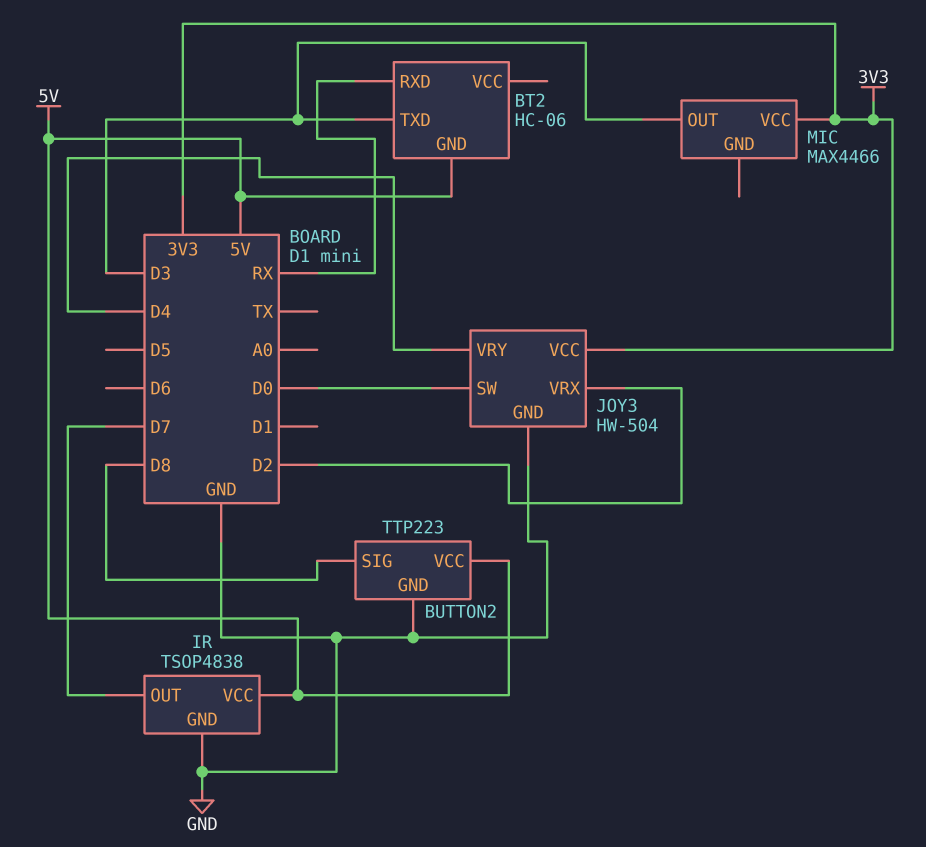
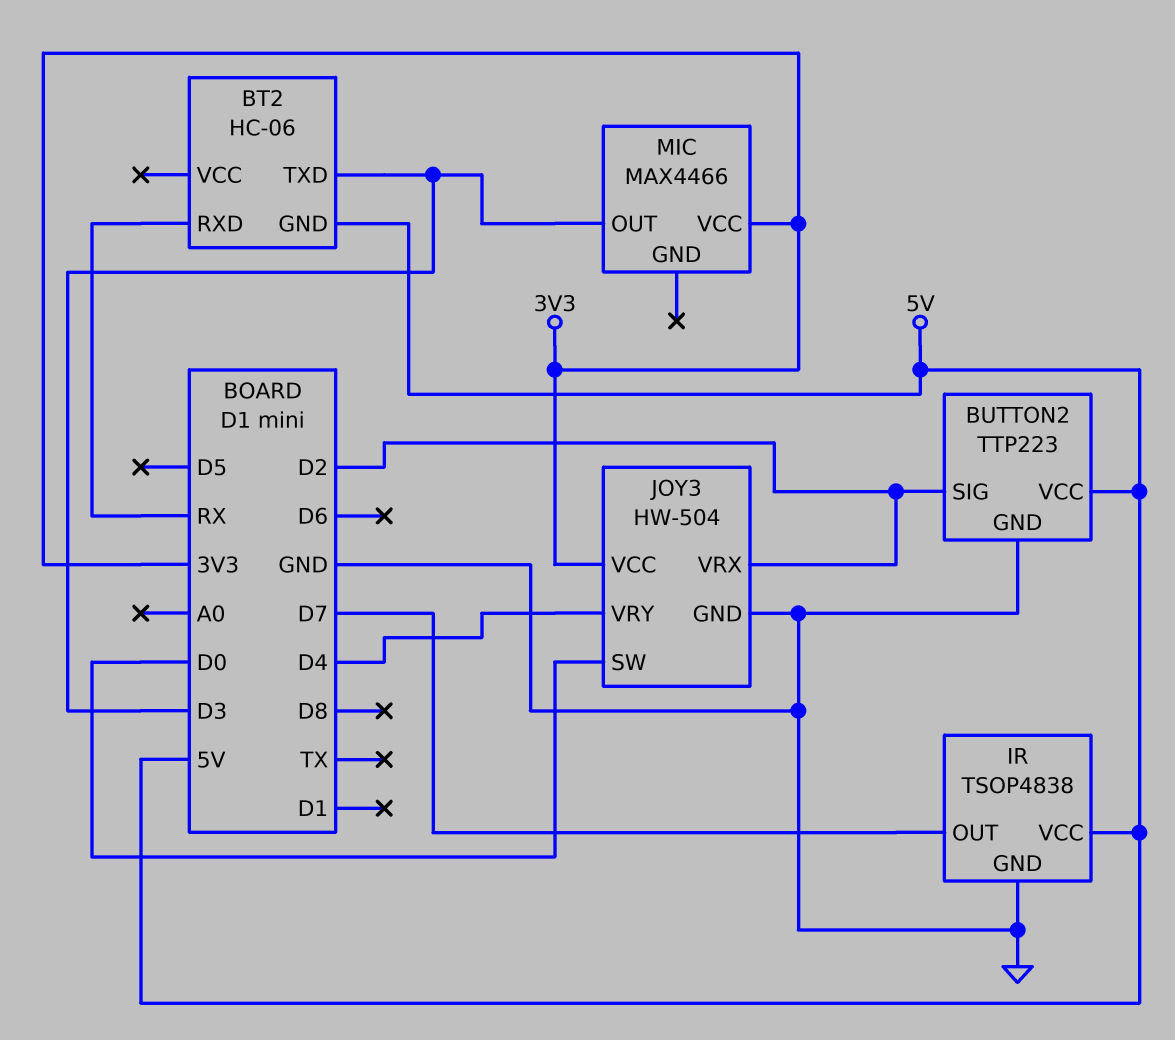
BUTTON2 pin SIG: D8 -> D2

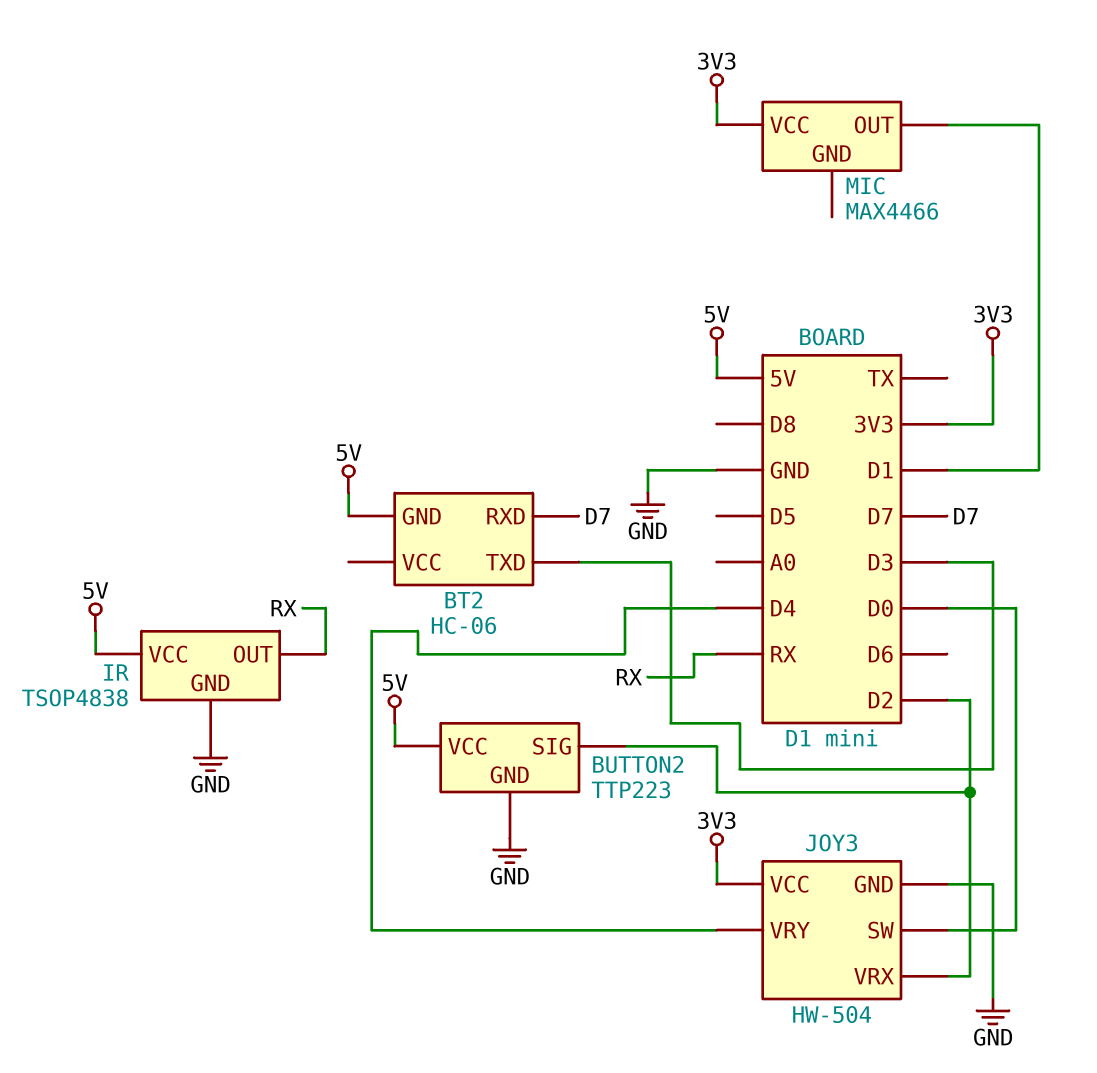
BT2 pin RXD: RX -> D7
IR pin OUT: D7 -> RX
MIC pin OUT: D3 -> D1

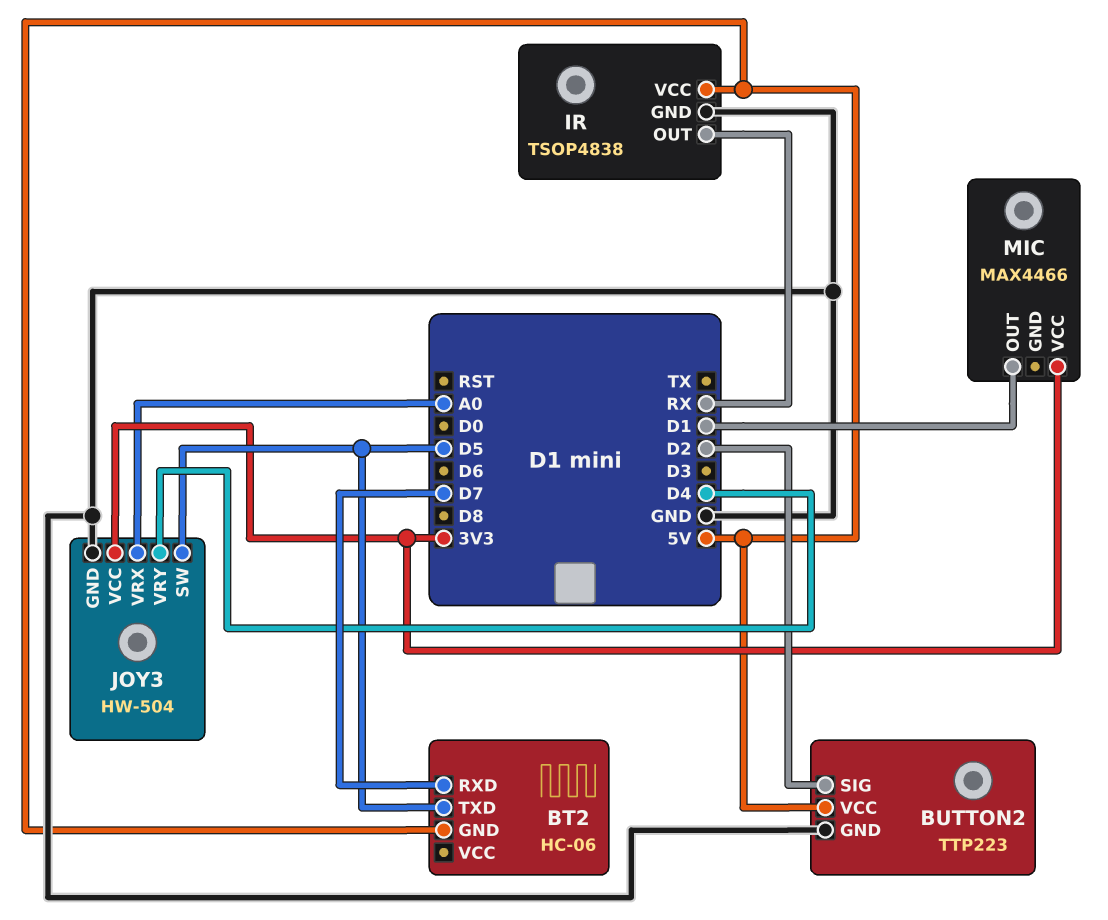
BT2 pin TXD: D3 -> D5
JOY3 pin SW: D0 -> D5
JOY3 pin VRX: D2 -> A0

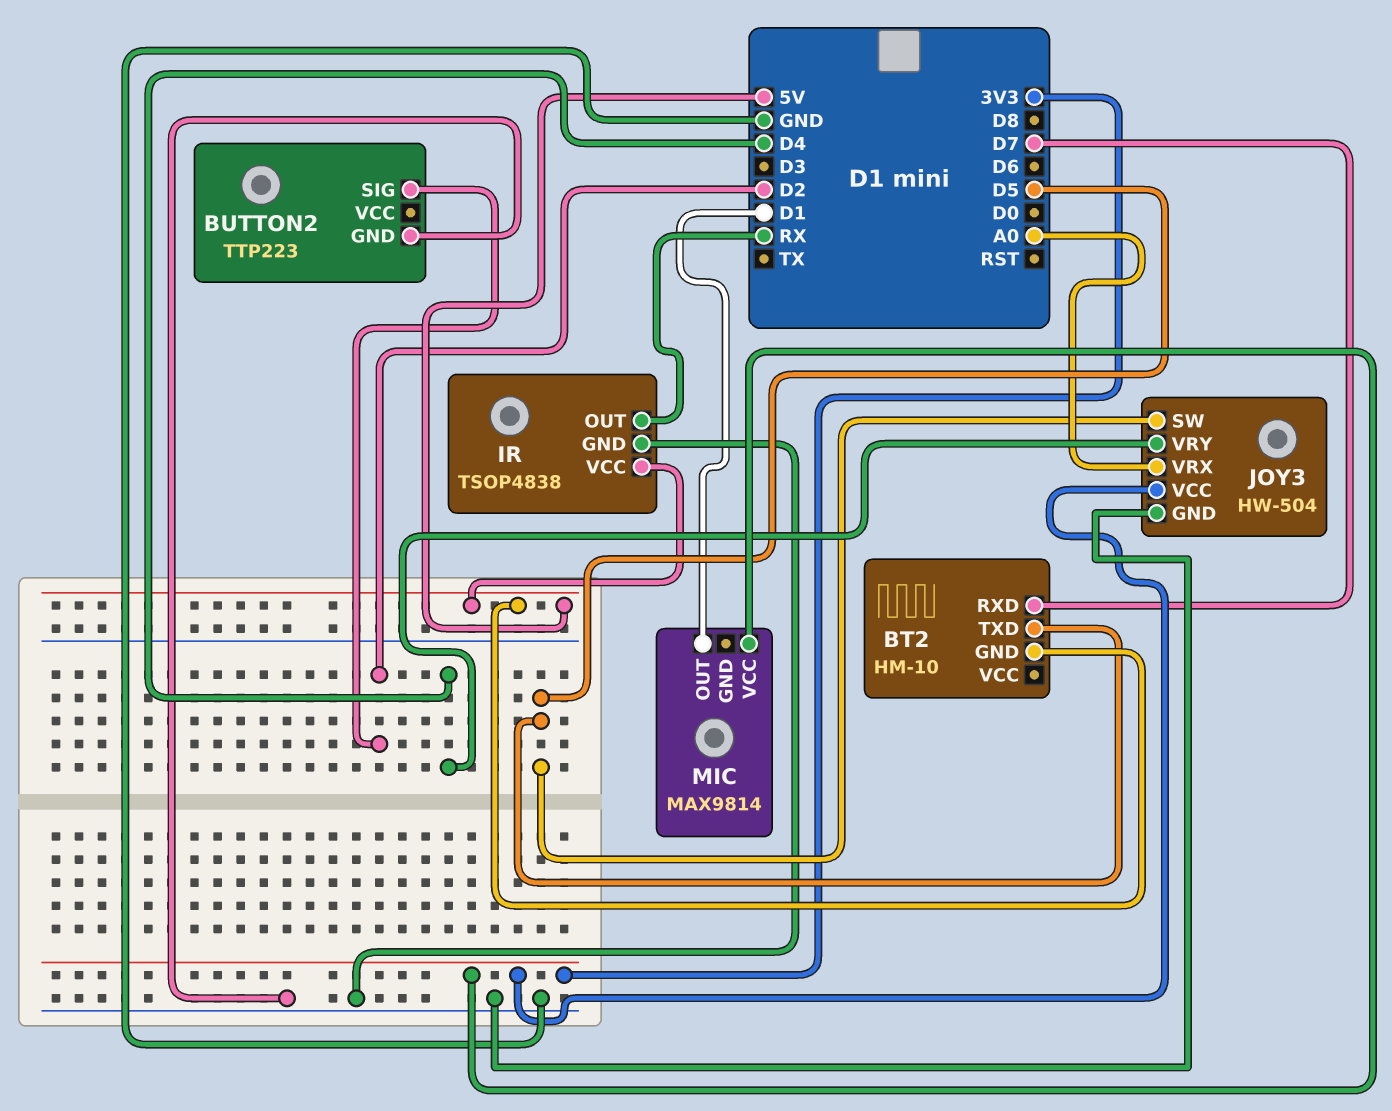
BT2: HC-06 -> HM-10
BUTTON2 pin VCC: 5V -> none
MIC: MAX4466 -> MAX9814

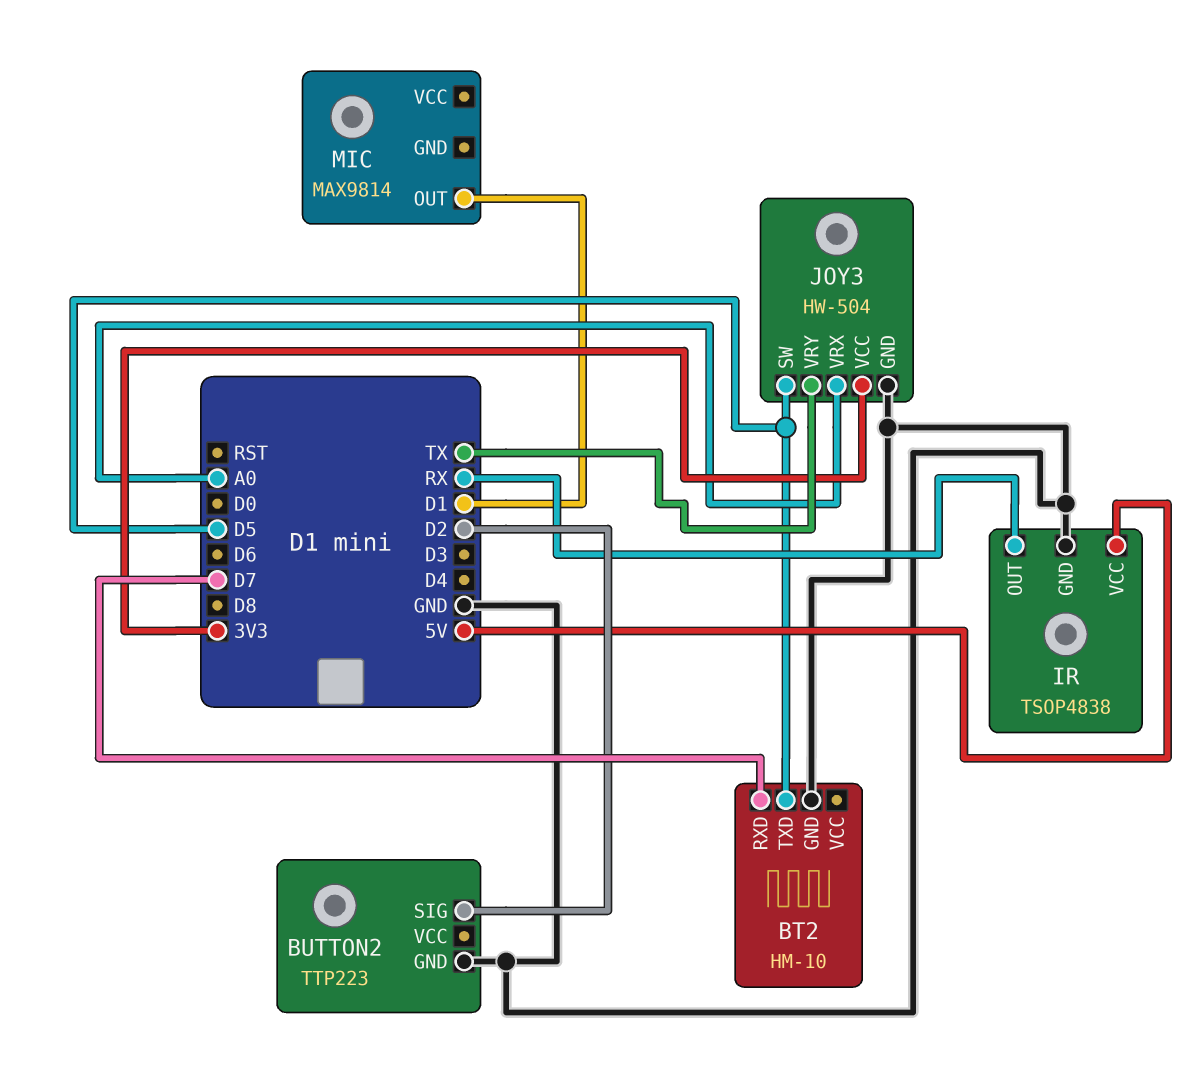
BT2 pin GND: 5V -> GND
JOY3 pin VRY: D4 -> TX
MIC pin VCC: 3V3 -> none

